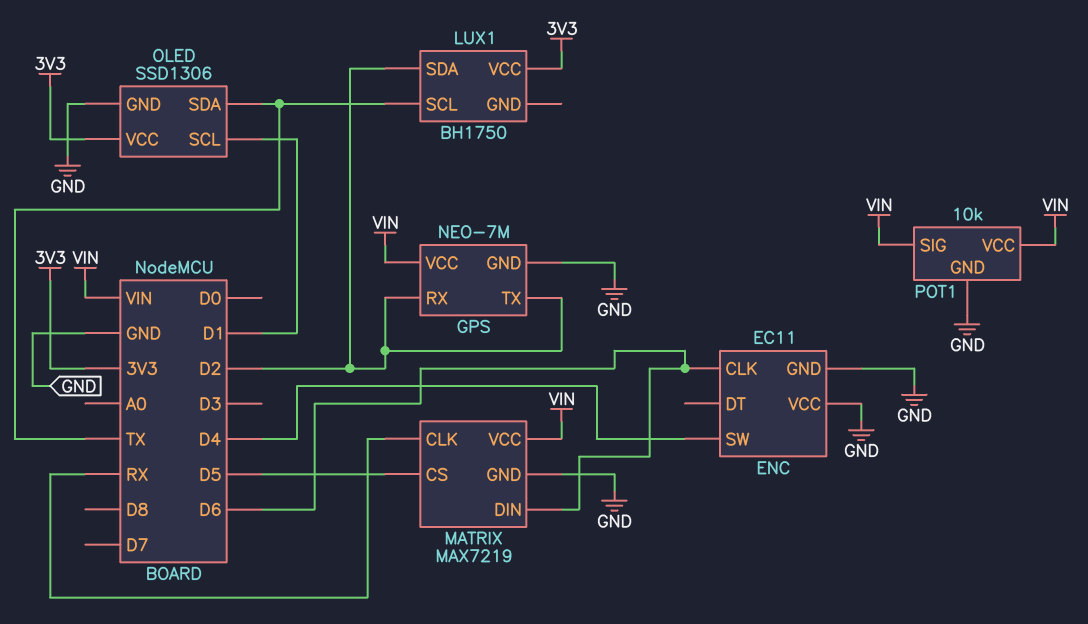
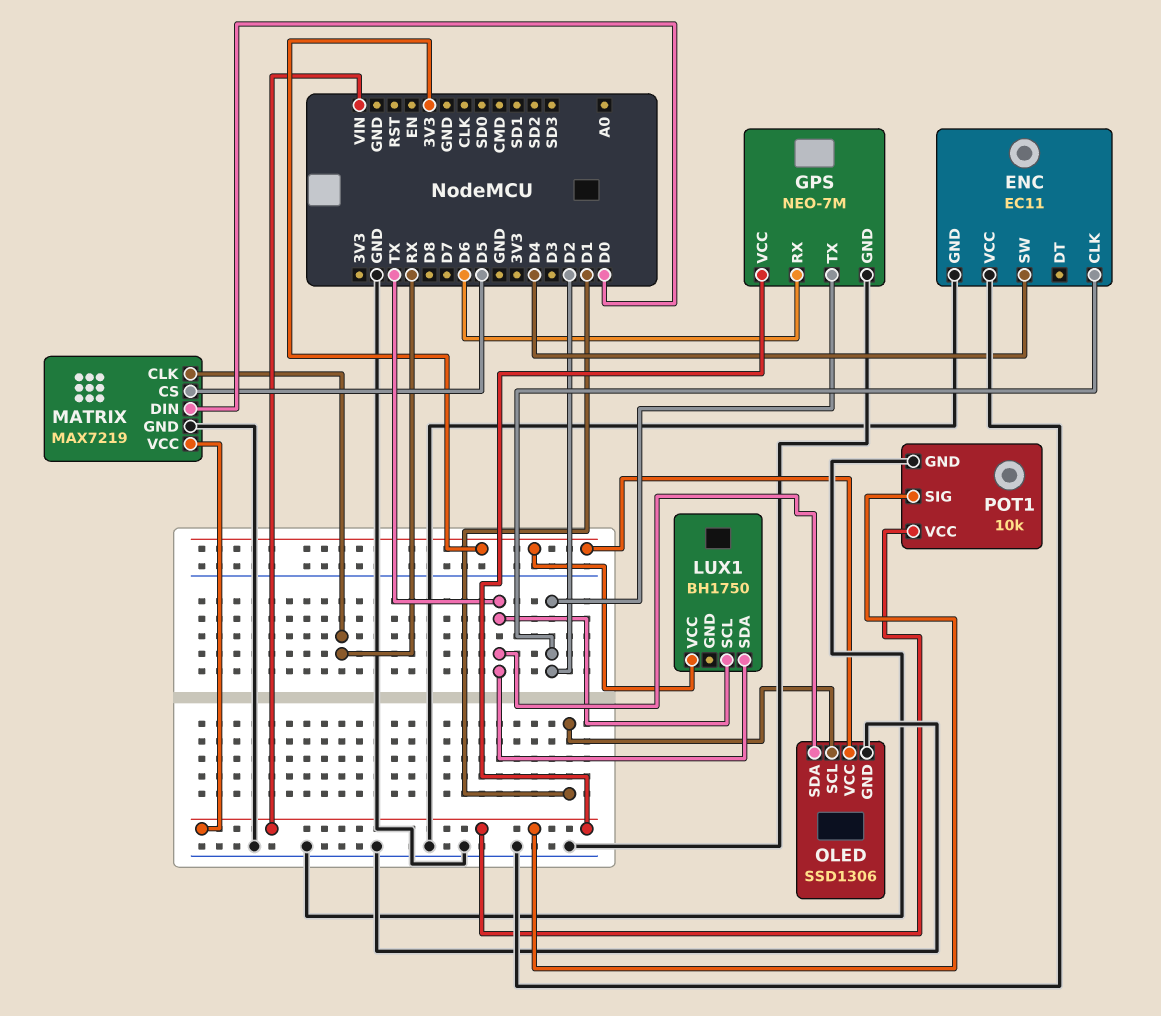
ENC pin CLK: D6 -> D2
GPS pin RX: D2 -> D6
LUX1 pin SDA: D2 -> TX
MATRIX pin DIN: D6 -> D0

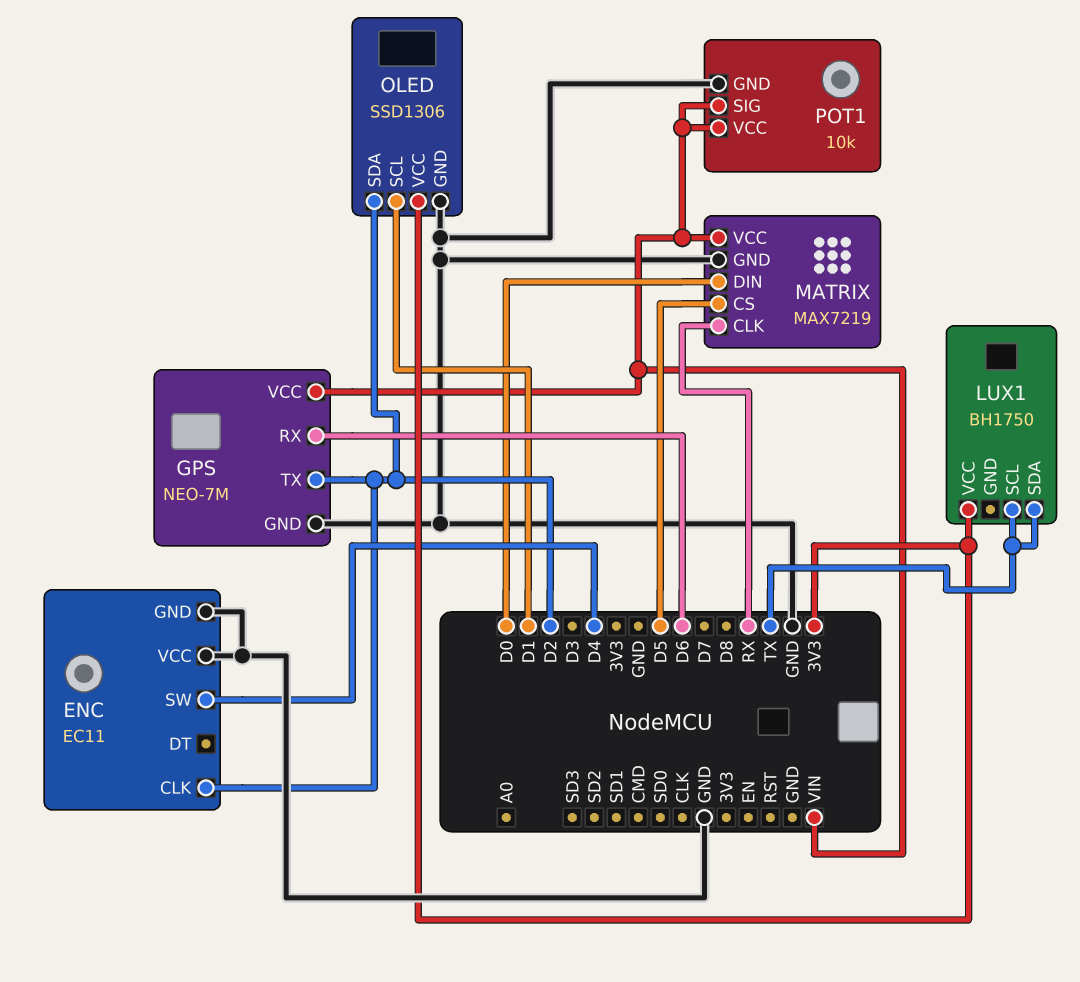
OLED pin SDA: TX -> D2

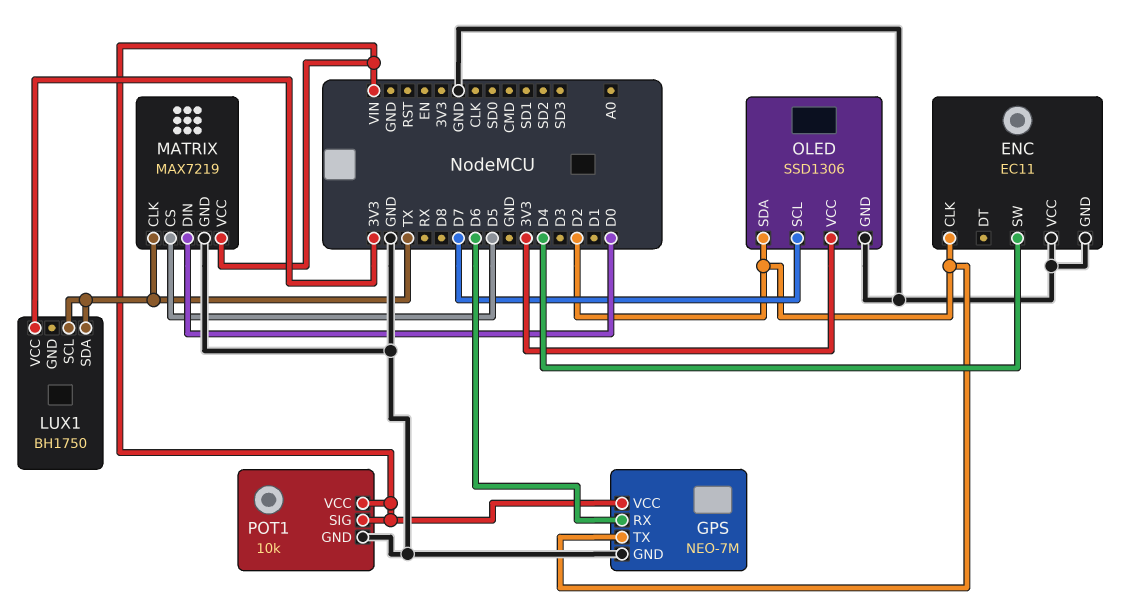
MATRIX pin CLK: RX -> TX
OLED pin SCL: D1 -> D7

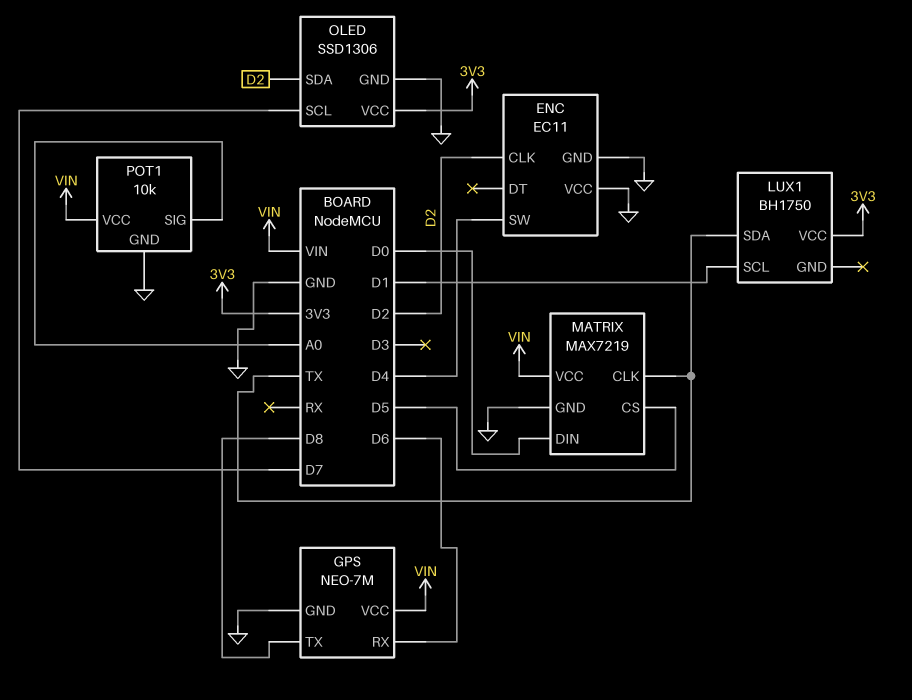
GPS pin TX: D2 -> D8
LUX1 pin SCL: TX -> D1
POT1 pin SIG: VIN -> A0

